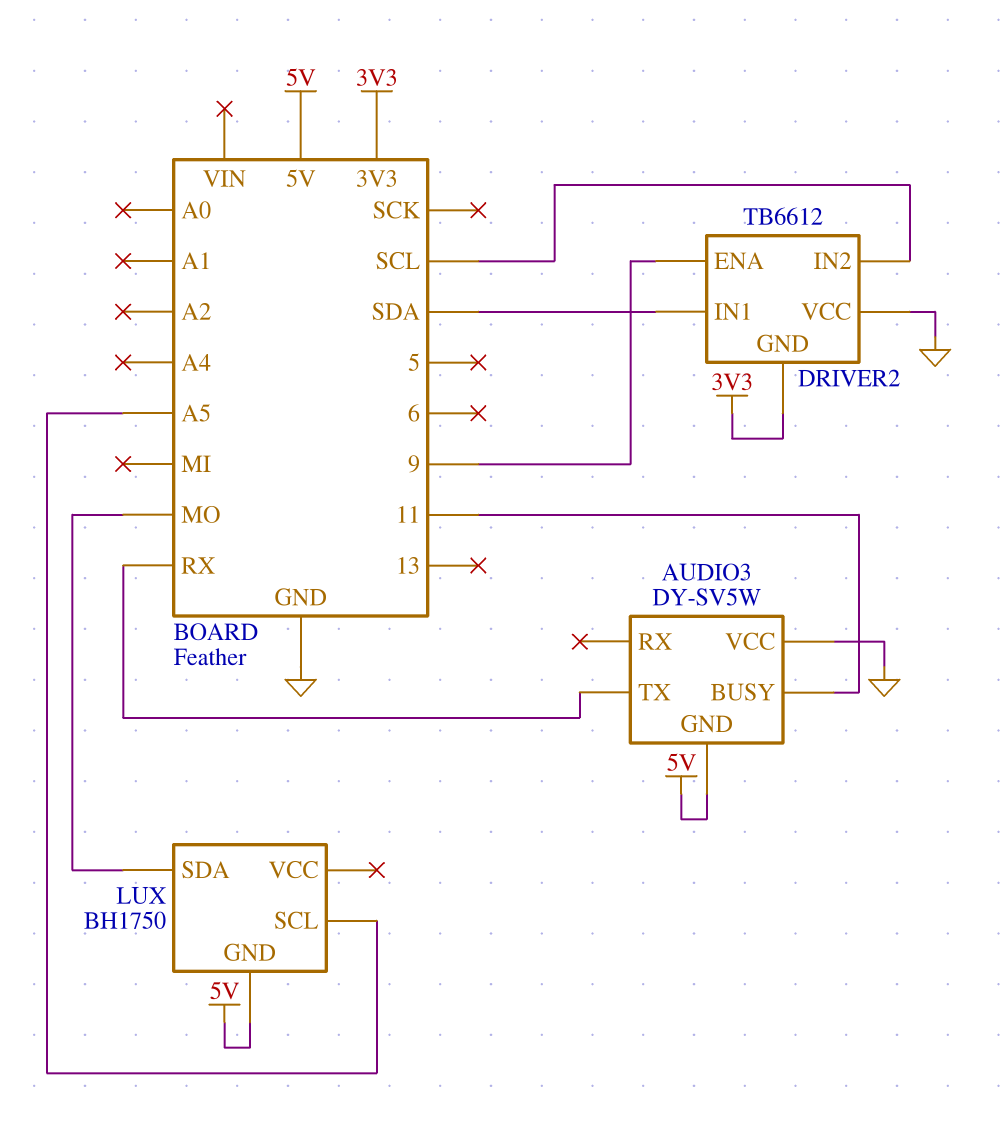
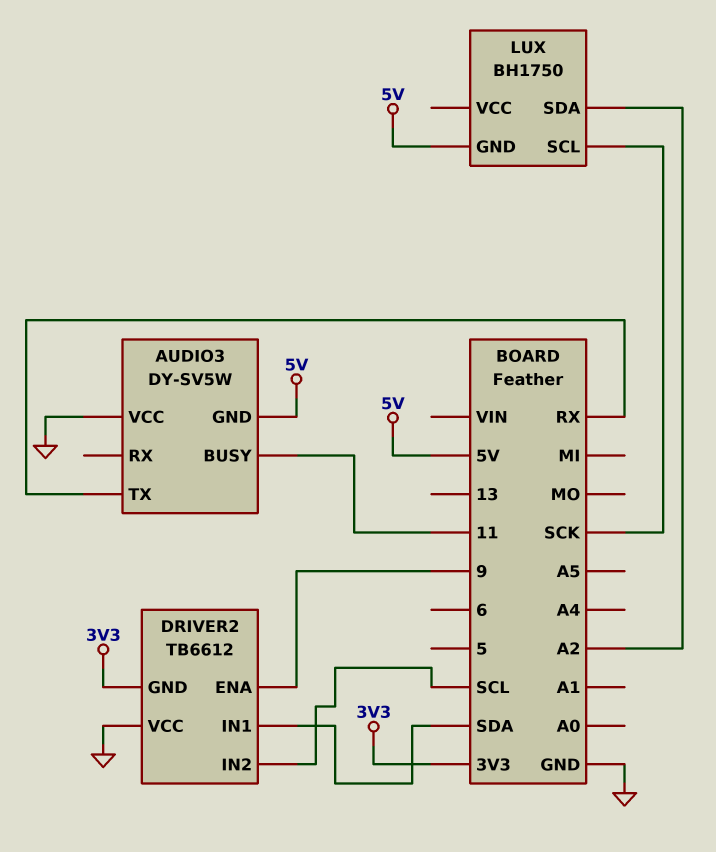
LUX pin SCL: A5 -> SCK
LUX pin SDA: MO -> A2

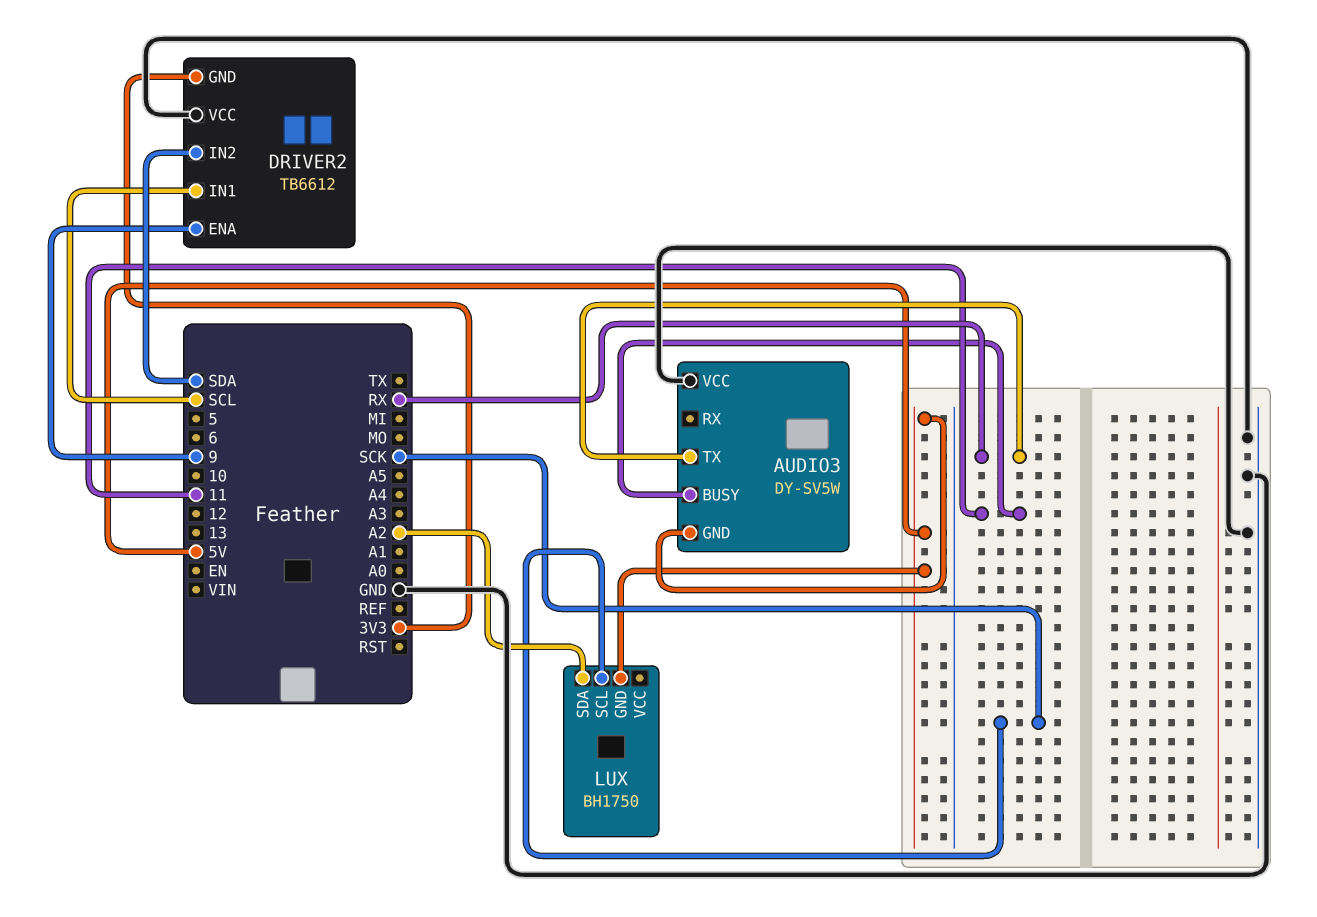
DRIVER2 pin IN1: SDA -> SCL
DRIVER2 pin IN2: SCL -> SDA

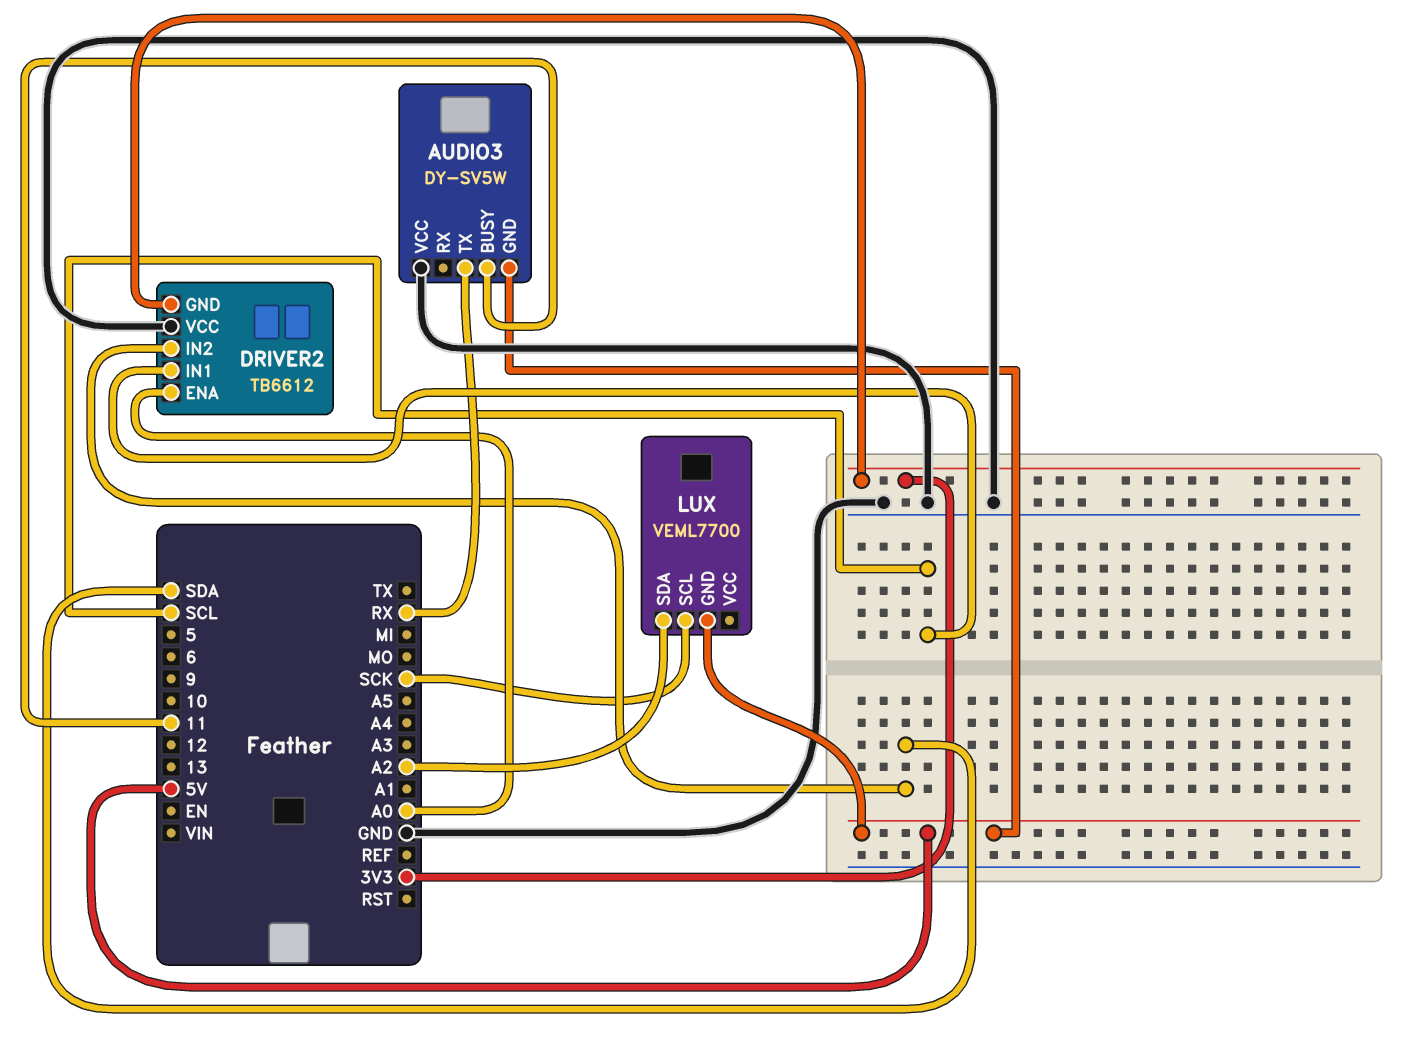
DRIVER2 pin ENA: 9 -> A0
LUX: BH1750 -> VEML7700

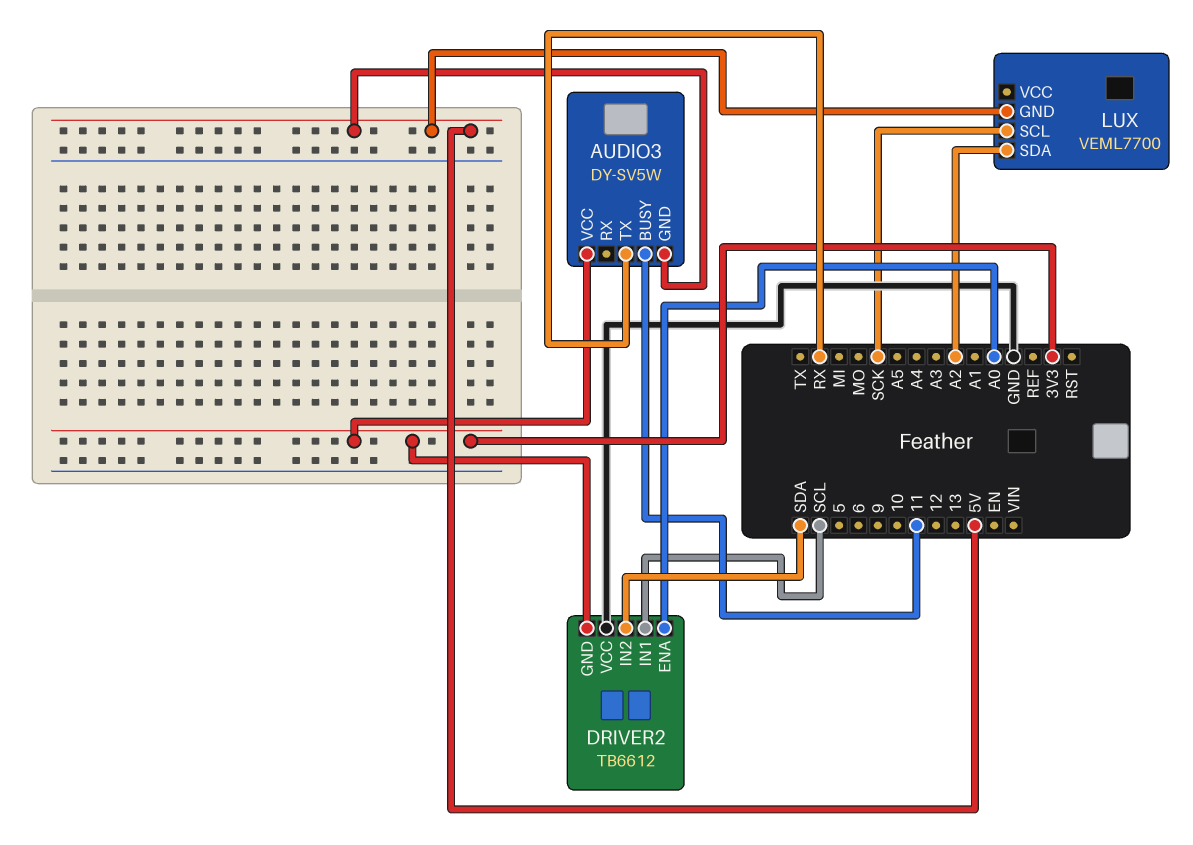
AUDIO3 pin VCC: GND -> 3V3

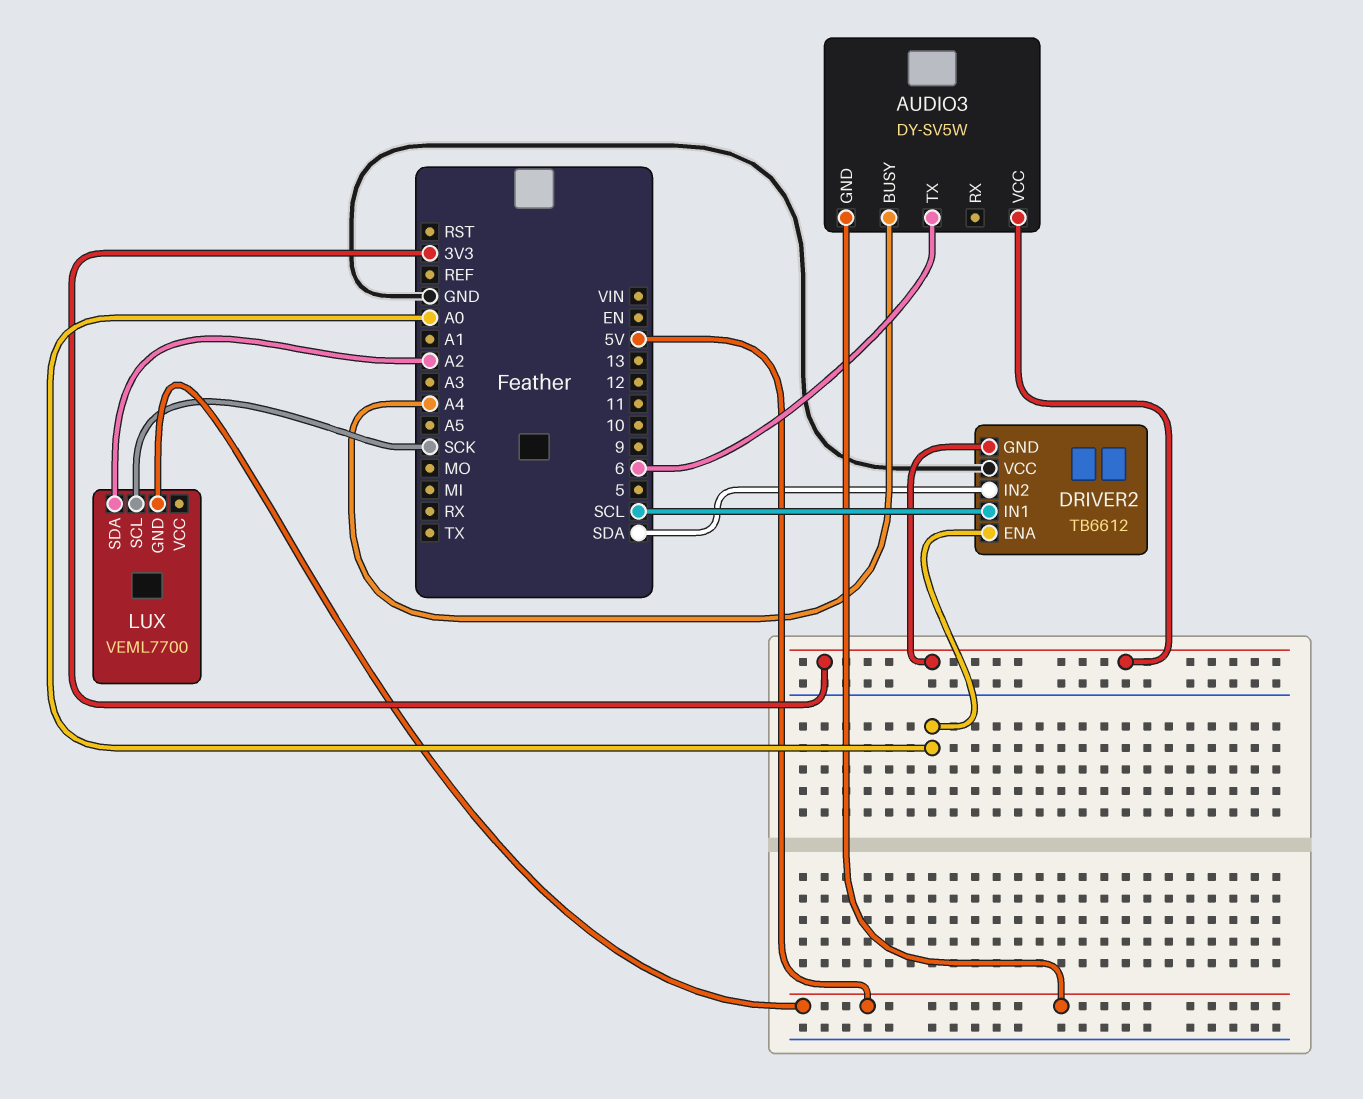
AUDIO3 pin BUSY: 11 -> A4
AUDIO3 pin TX: RX -> 6

